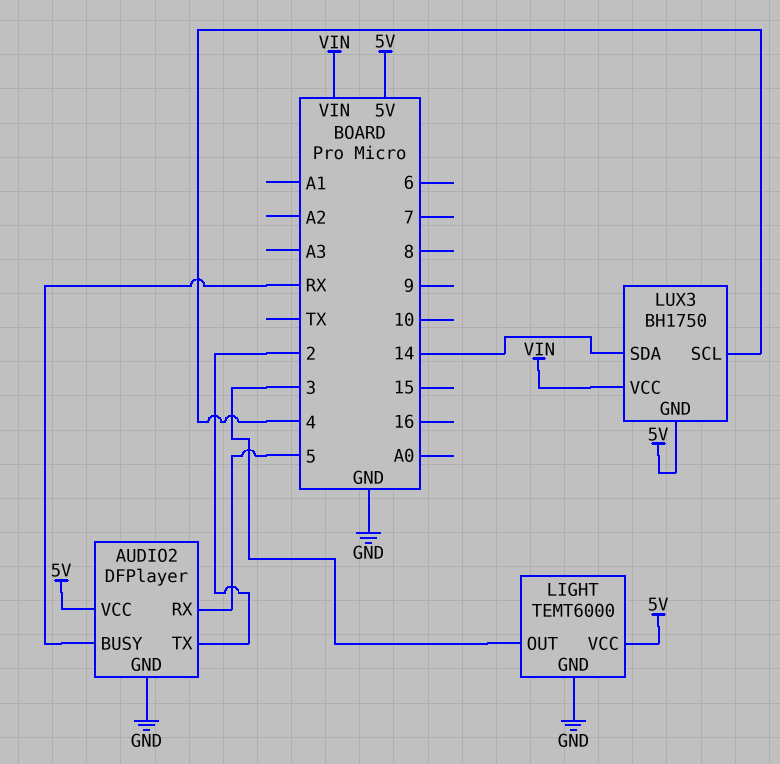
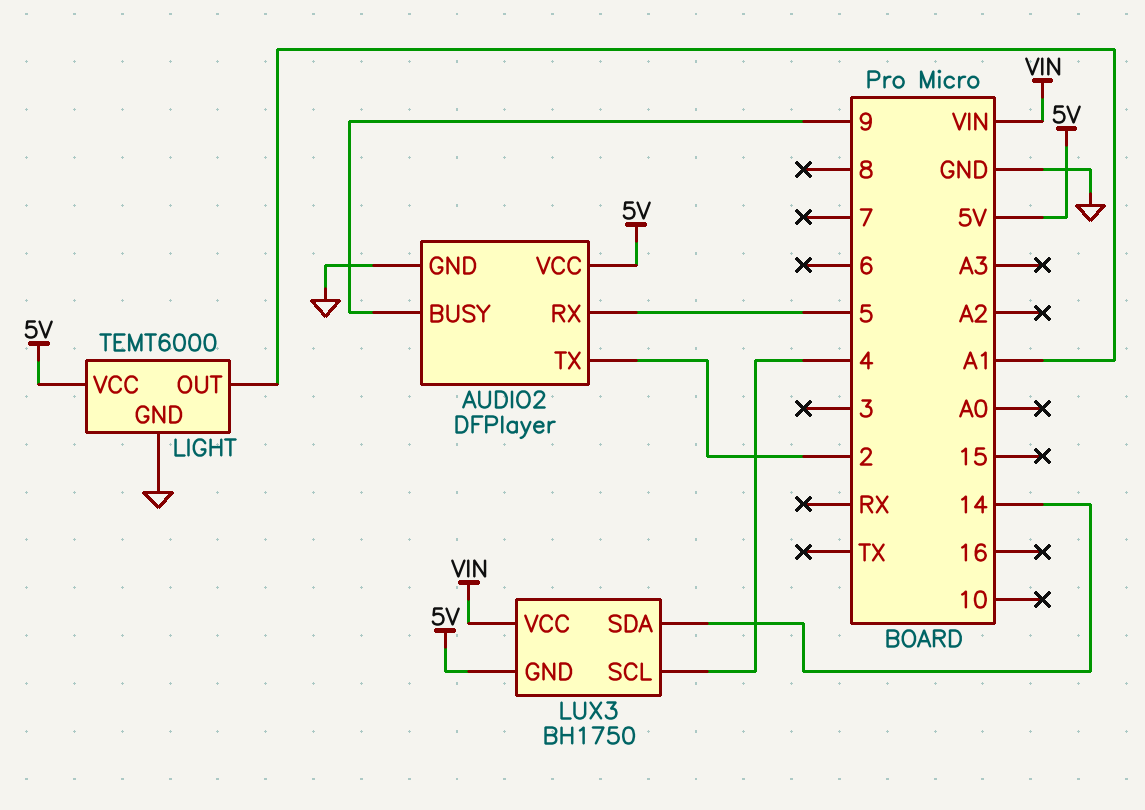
AUDIO2 pin BUSY: RX -> 9
LIGHT pin OUT: 3 -> A1

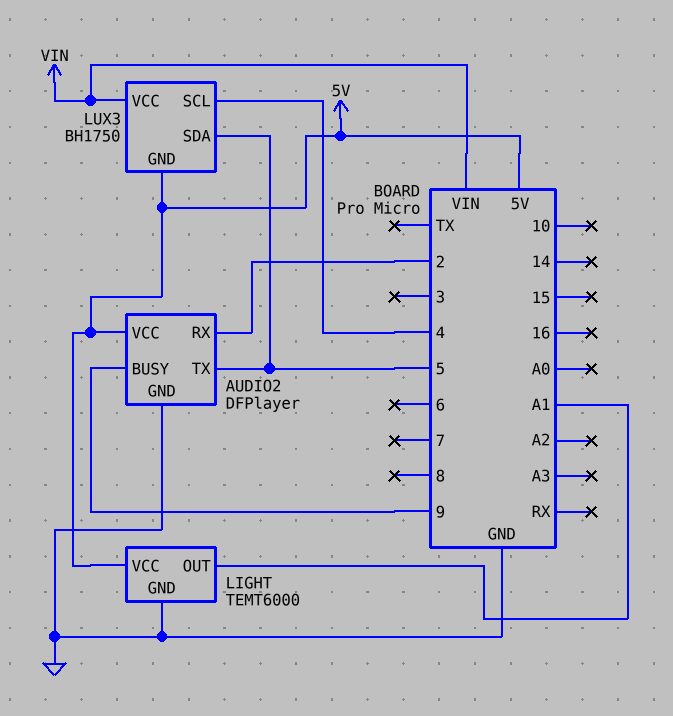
AUDIO2 pin RX: 5 -> 2
AUDIO2 pin TX: 2 -> 5
LUX3 pin SDA: 14 -> 5

